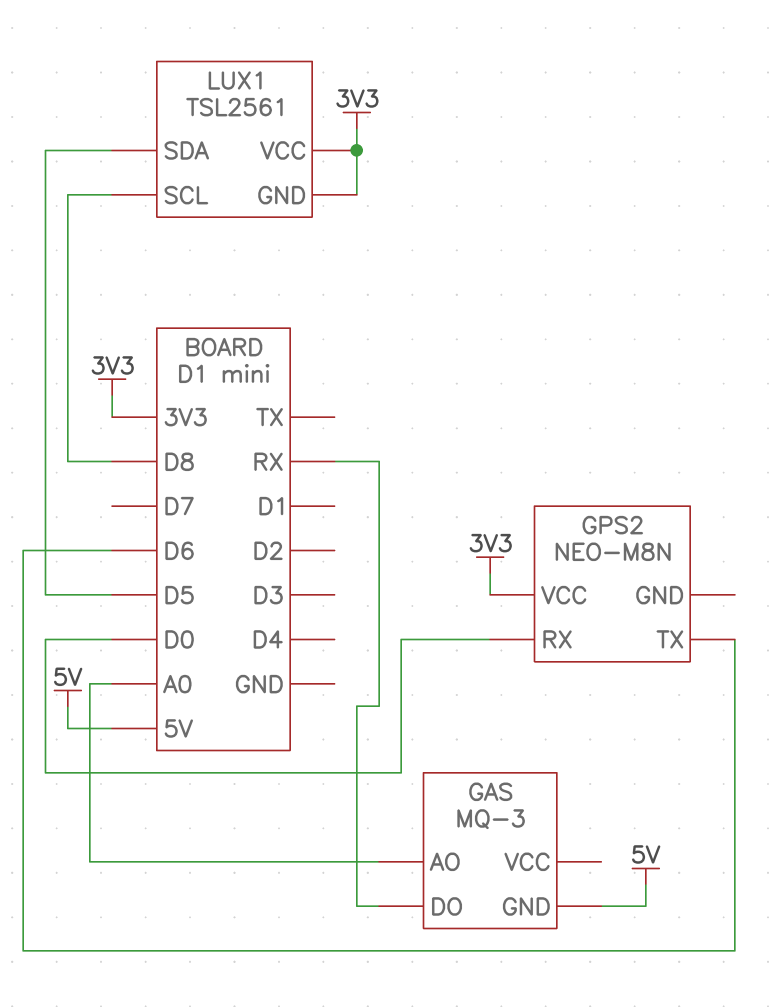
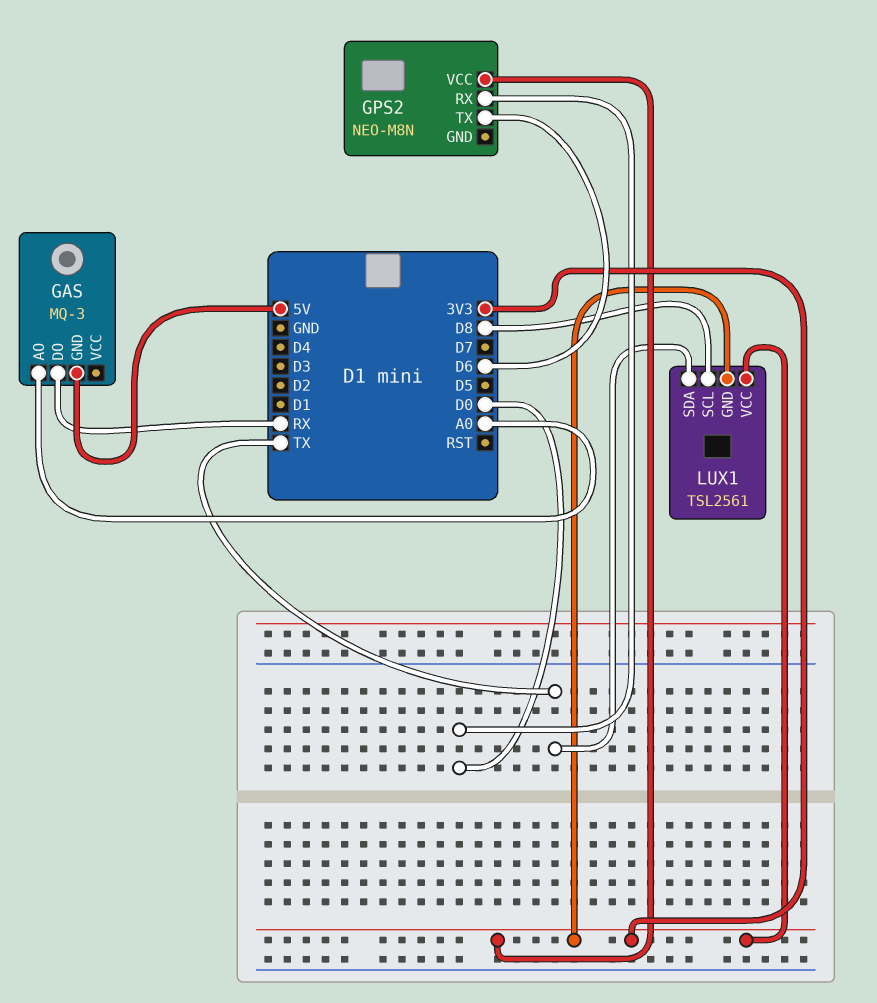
LUX1 pin SDA: D5 -> TX

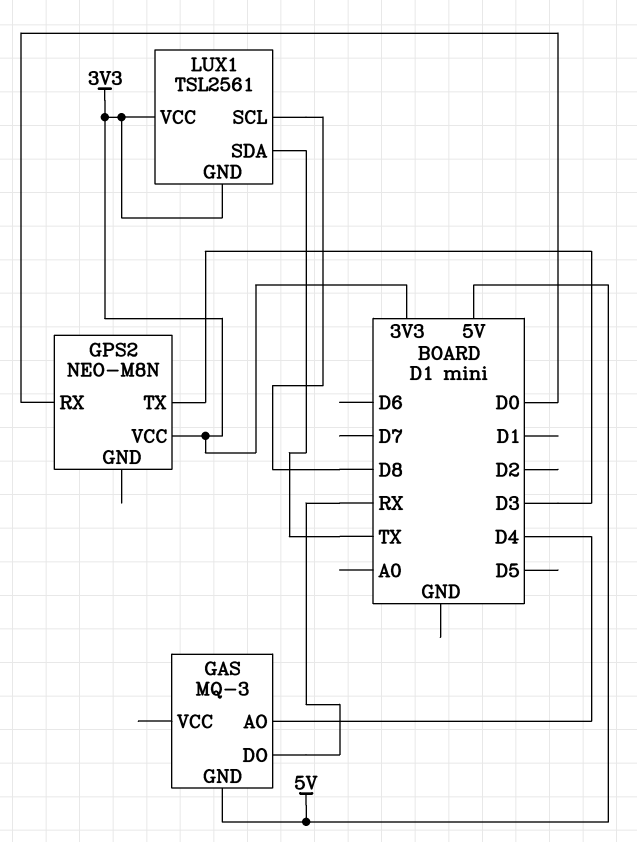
GAS pin AO: A0 -> D4
GPS2 pin TX: D6 -> D3

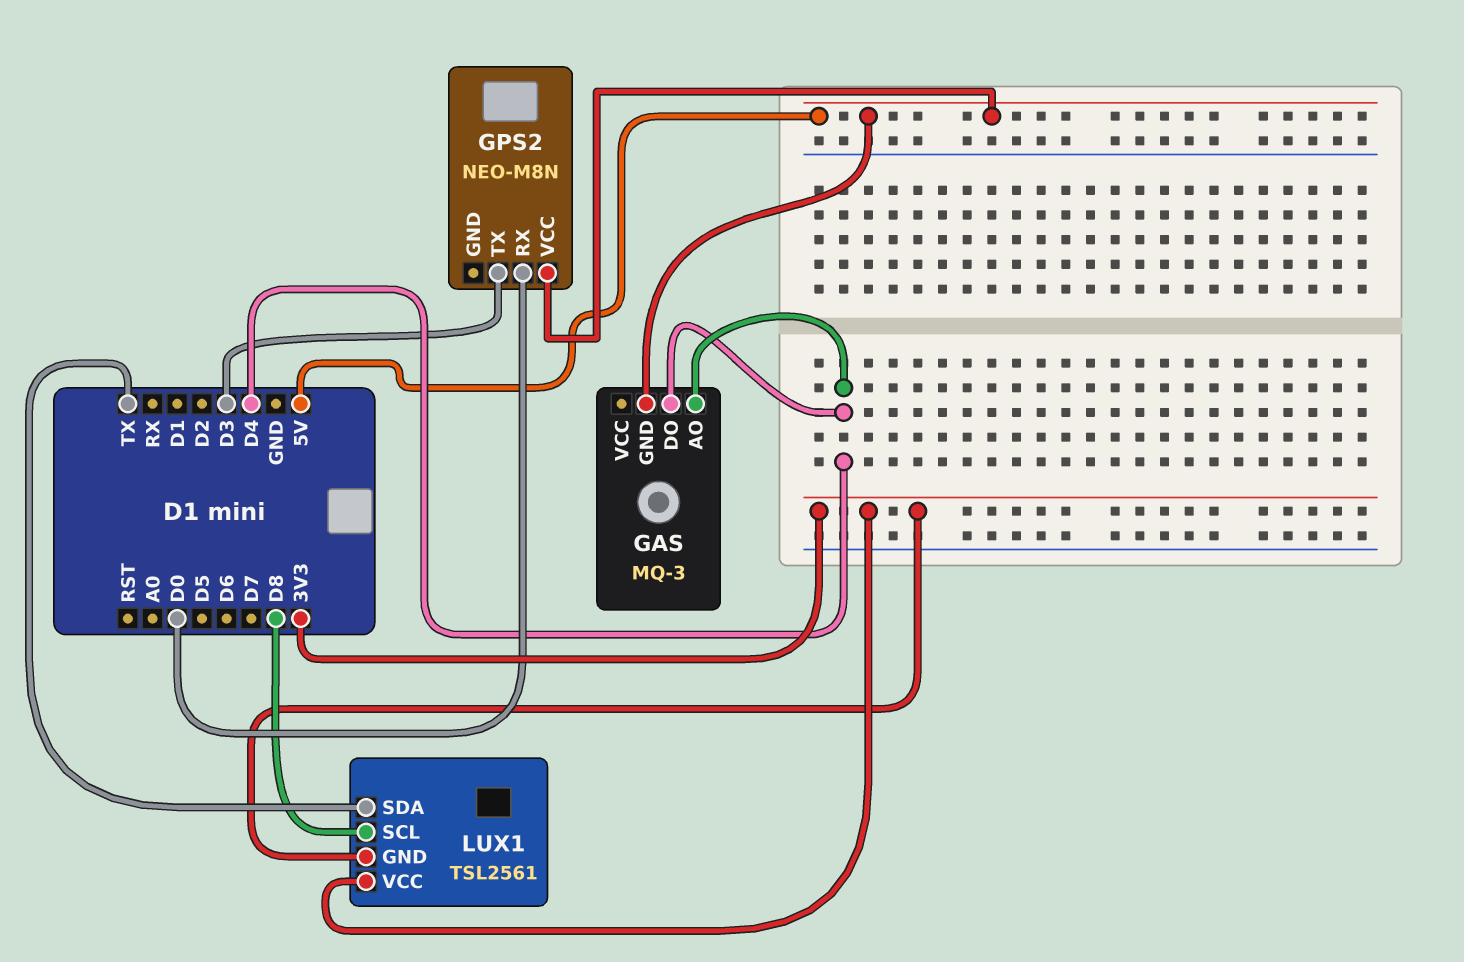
GAS pin DO: RX -> D4
GPS2 pin VCC: 3V3 -> 5V

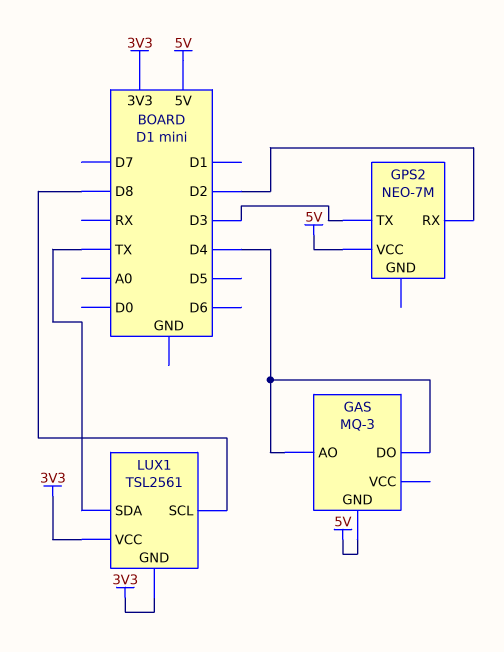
GPS2: NEO-M8N -> NEO-7M
GPS2 pin RX: D0 -> D2

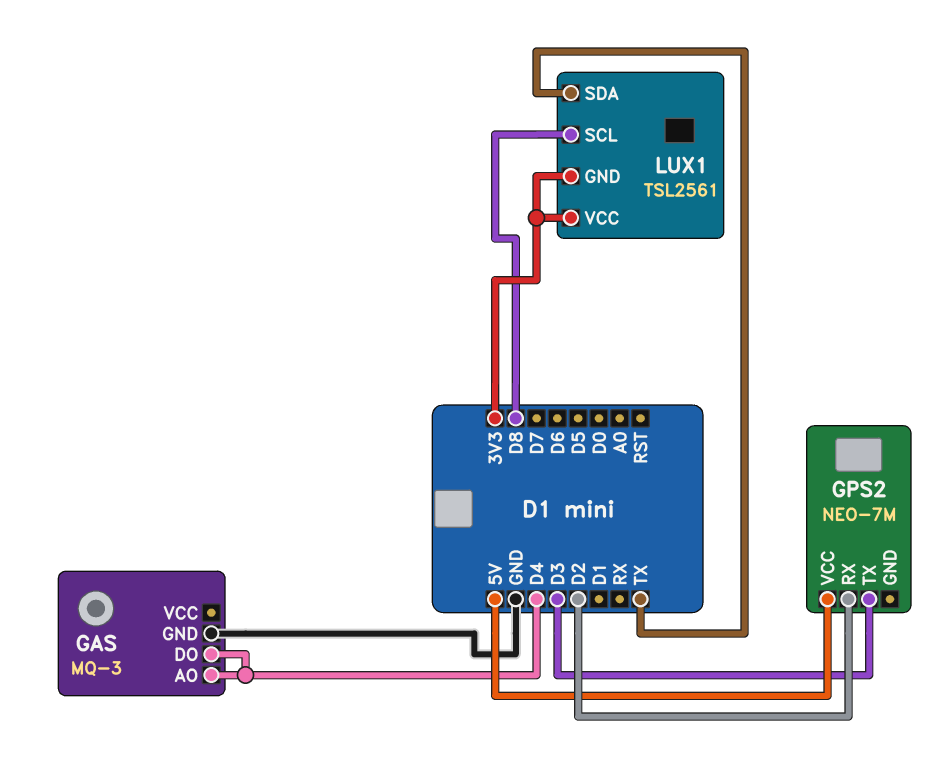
GAS pin GND: 5V -> GND

